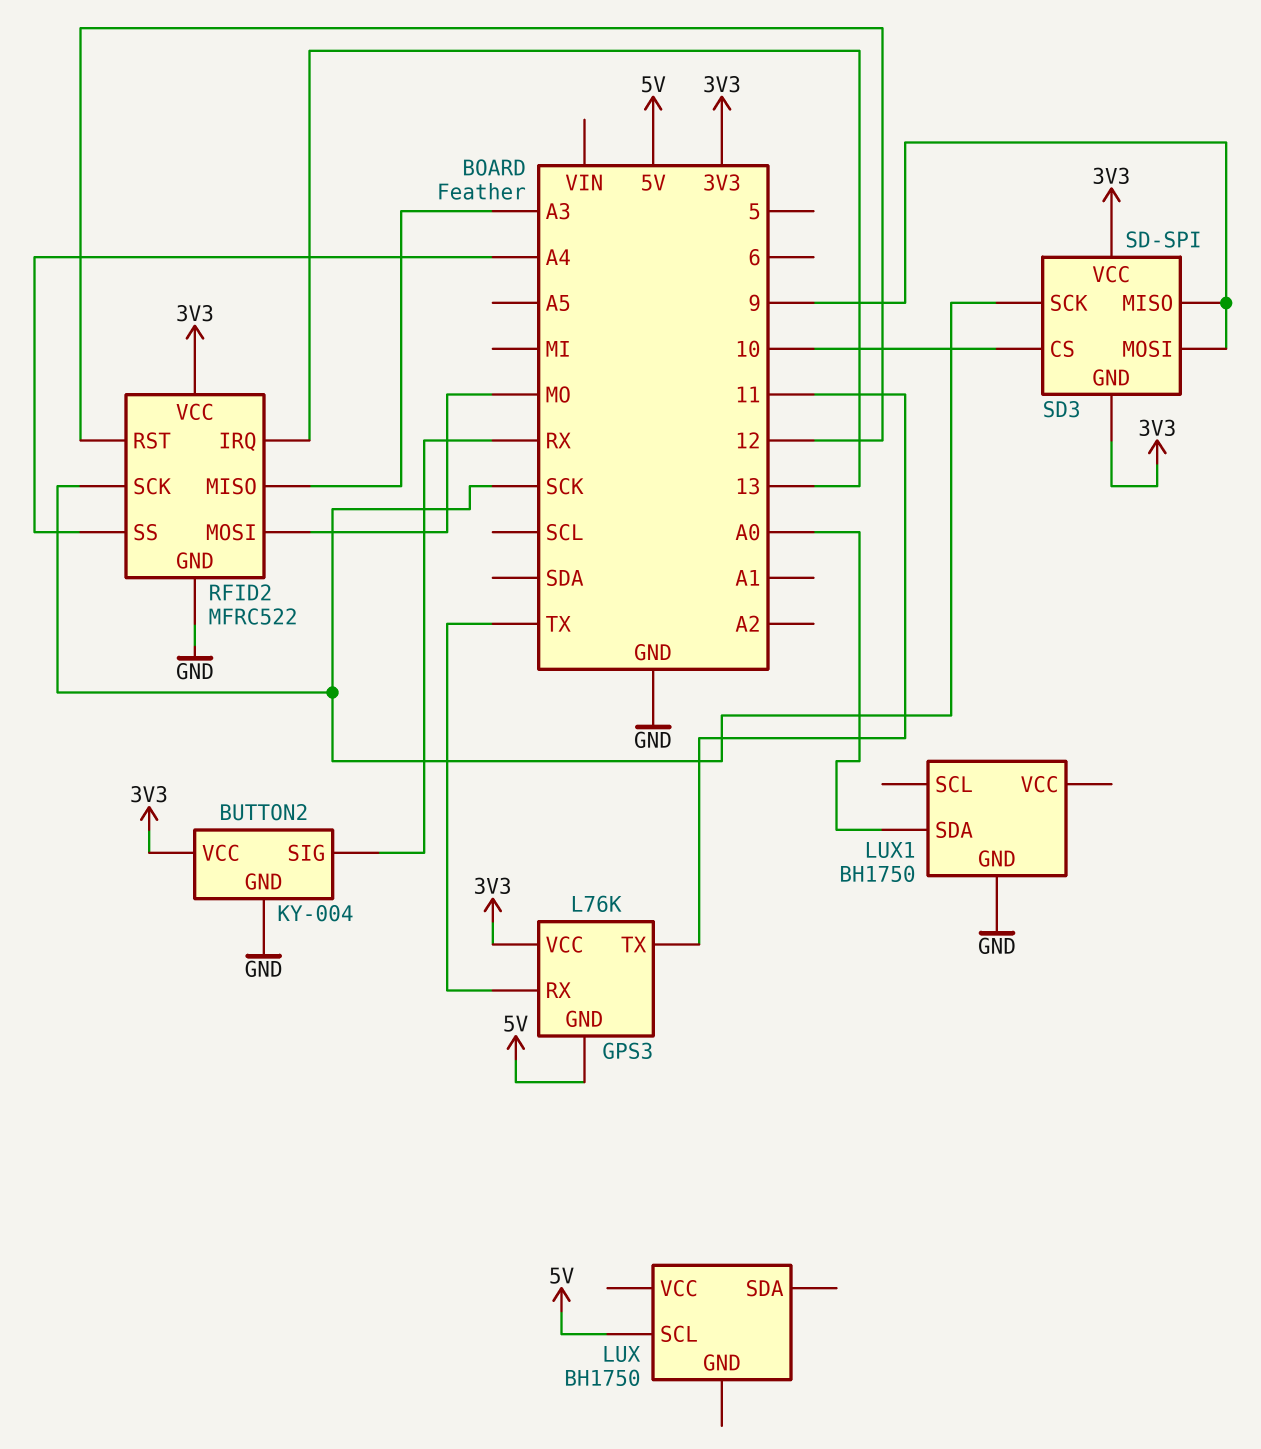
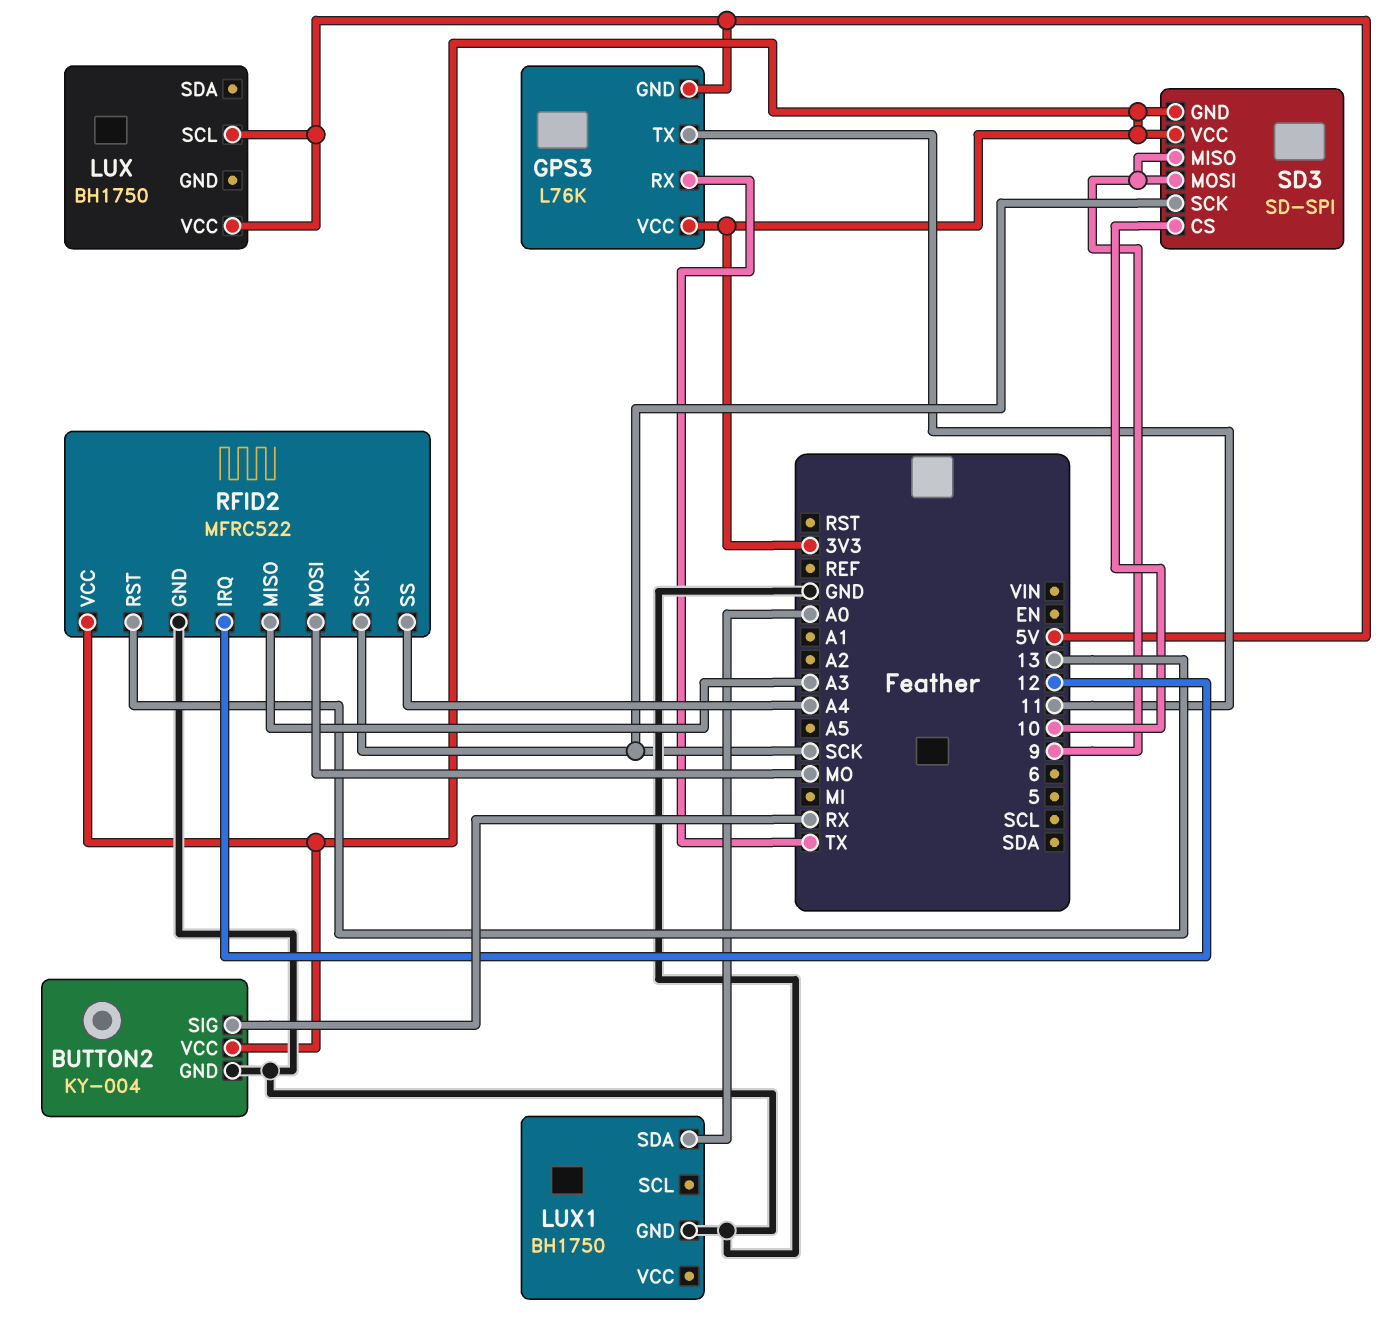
LUX pin VCC: none -> 5V
RFID2 pin IRQ: 13 -> 12
RFID2 pin RST: 12 -> 13

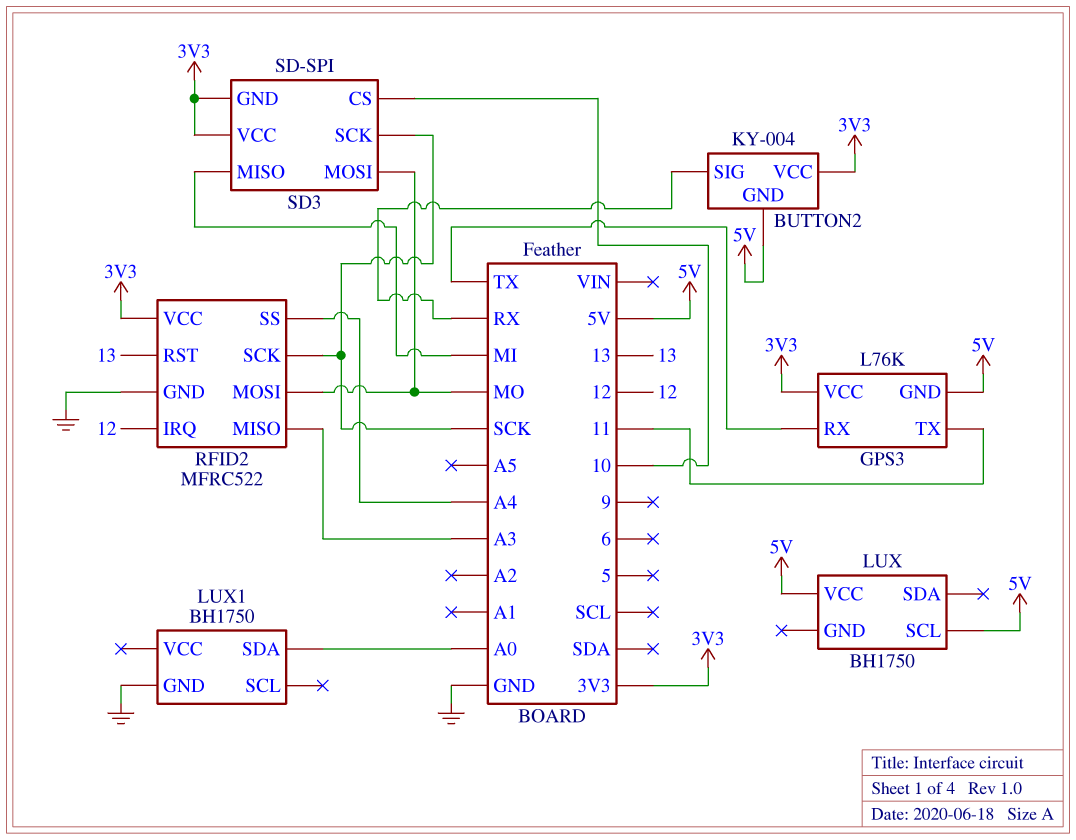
BUTTON2 pin GND: GND -> 5V
SD3 pin MISO: 9 -> MI
SD3 pin MOSI: 9 -> MO

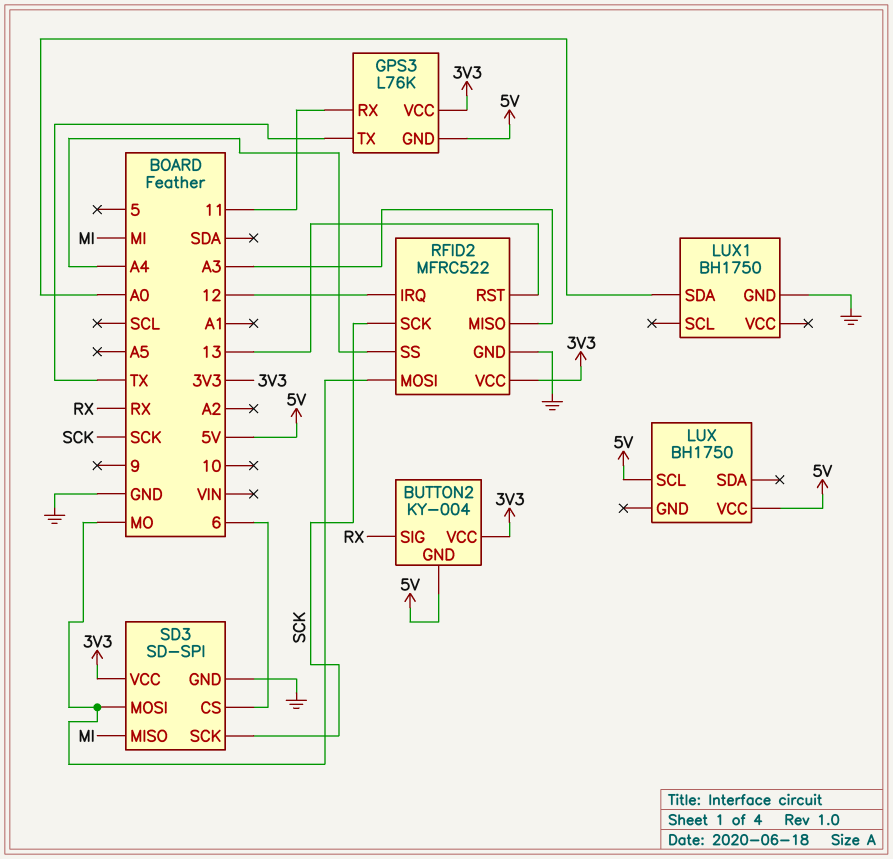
GPS3 pin RX: TX -> 11
GPS3 pin TX: 11 -> TX
SD3 pin CS: 10 -> 6
SD3 pin GND: 3V3 -> GND

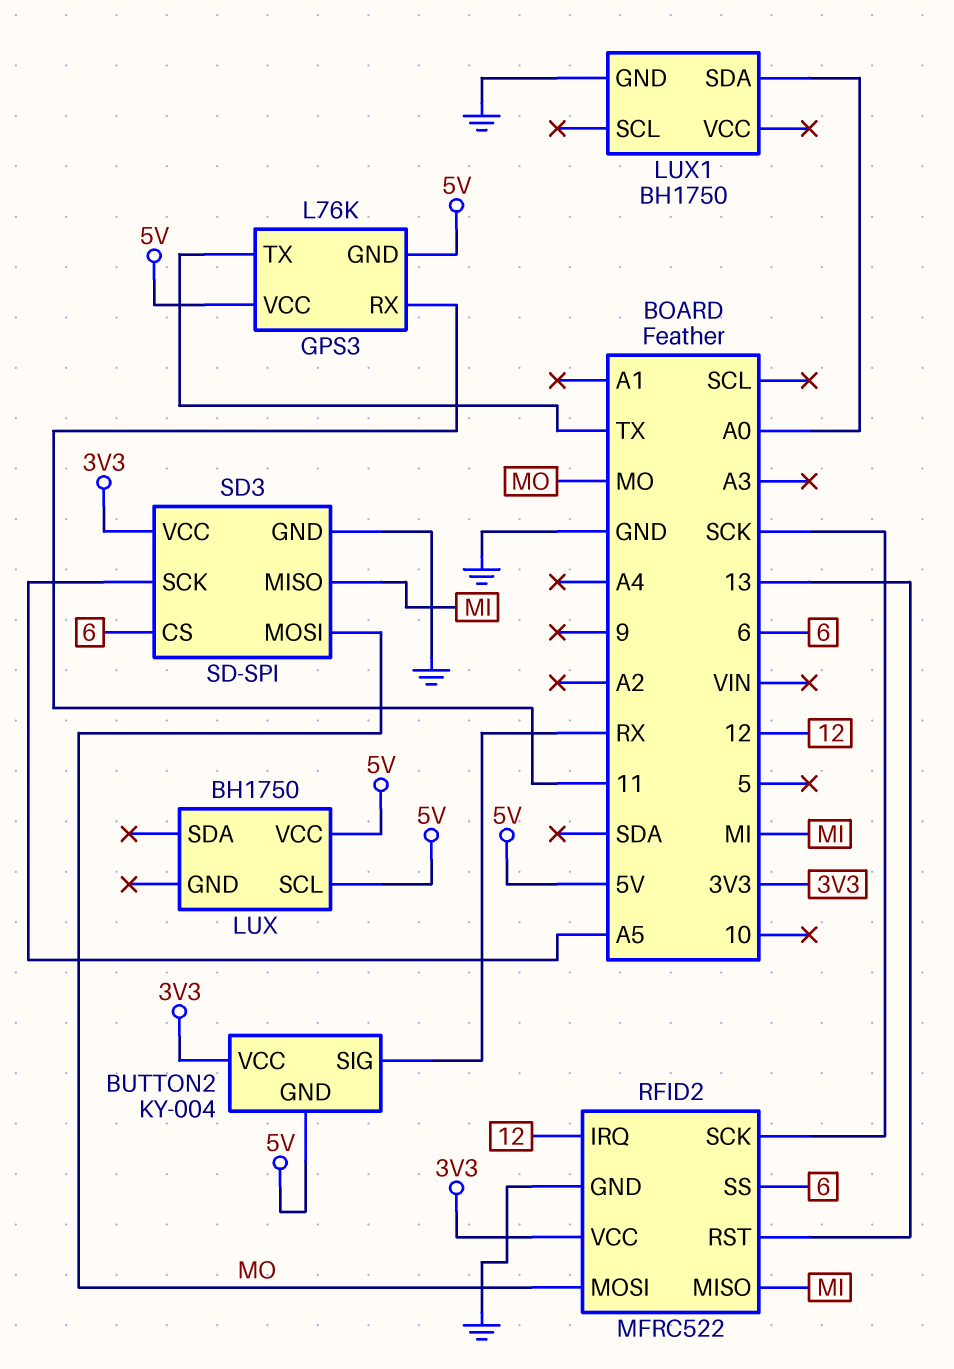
GPS3 pin VCC: 3V3 -> 5V
RFID2 pin MISO: A3 -> MI
RFID2 pin SS: A4 -> 6
SD3 pin SCK: SCK -> A5

